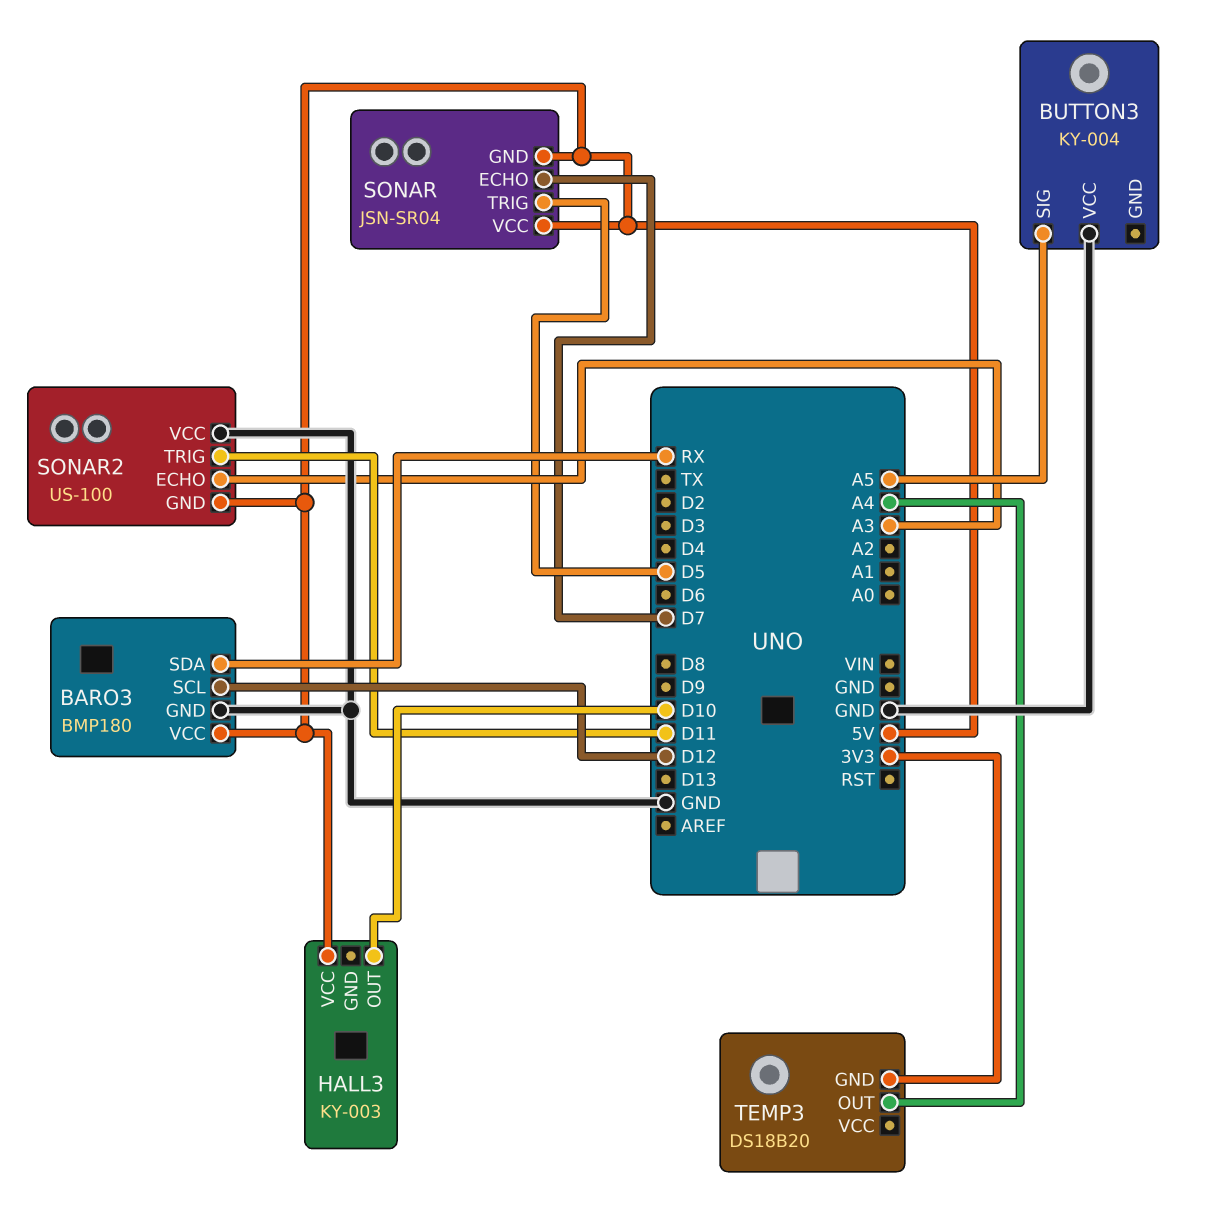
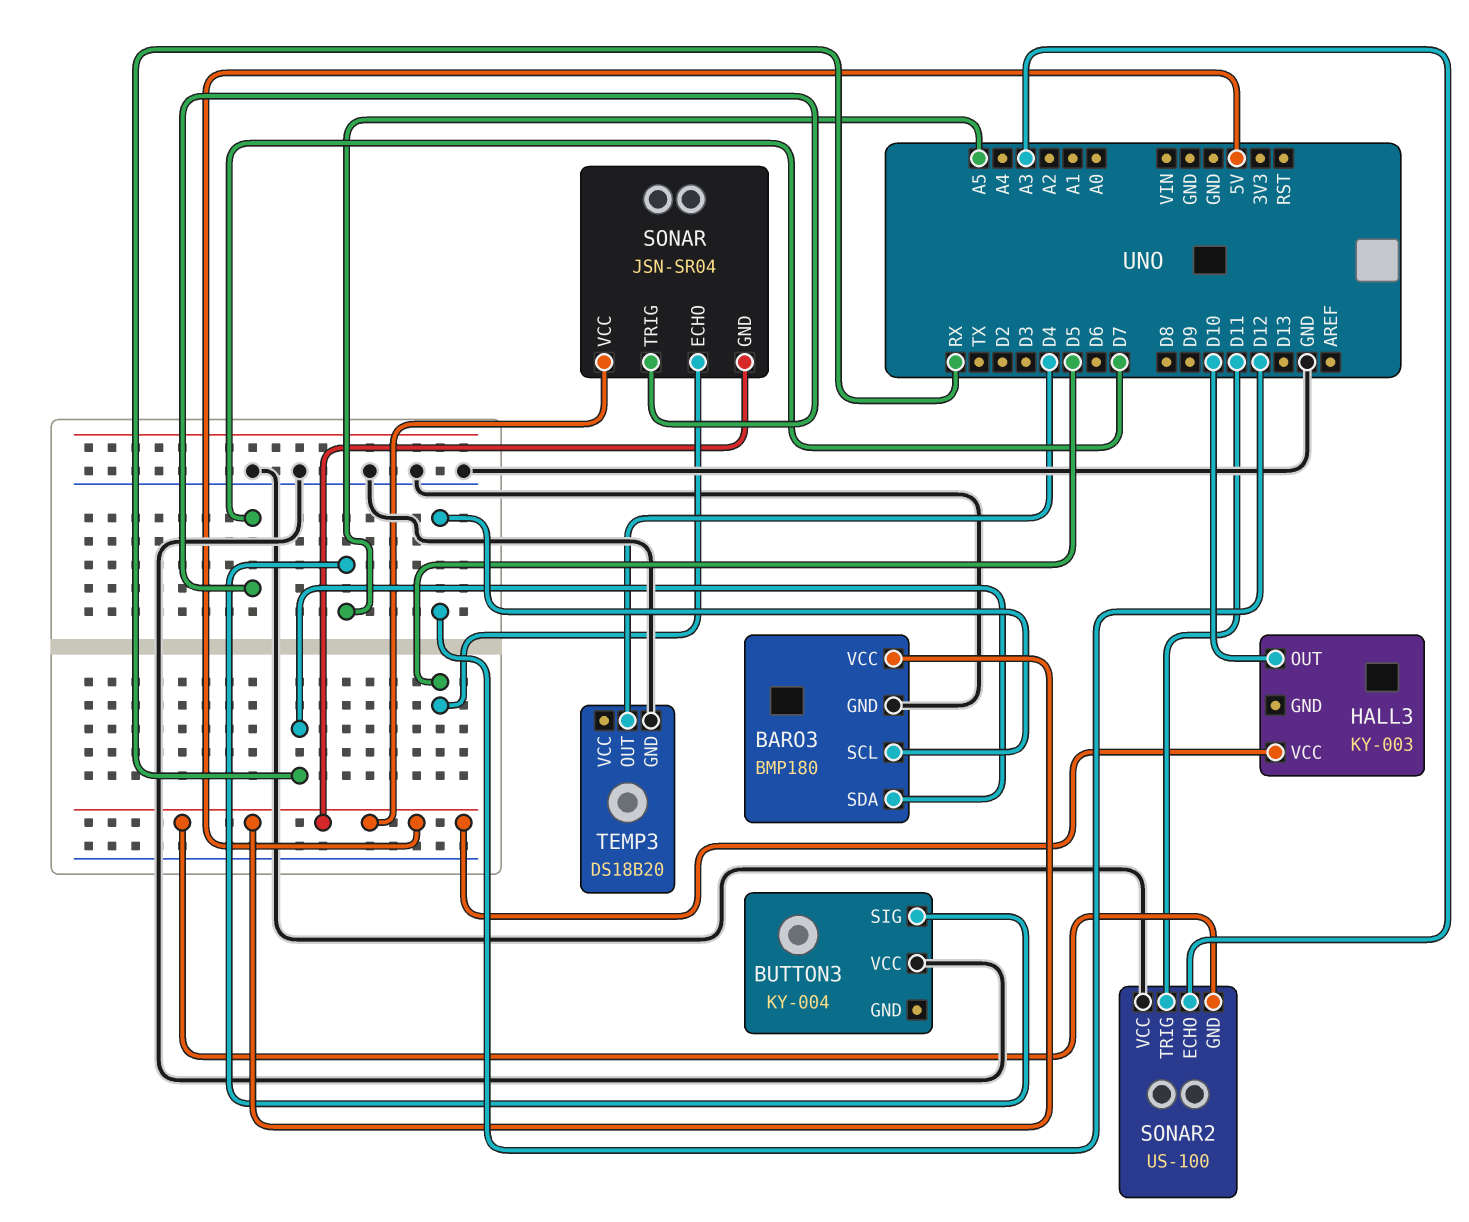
SONAR pin ECHO: D7 -> D5
SONAR pin TRIG: D5 -> D7
TEMP3 pin GND: 3V3 -> GND
TEMP3 pin OUT: A4 -> D4

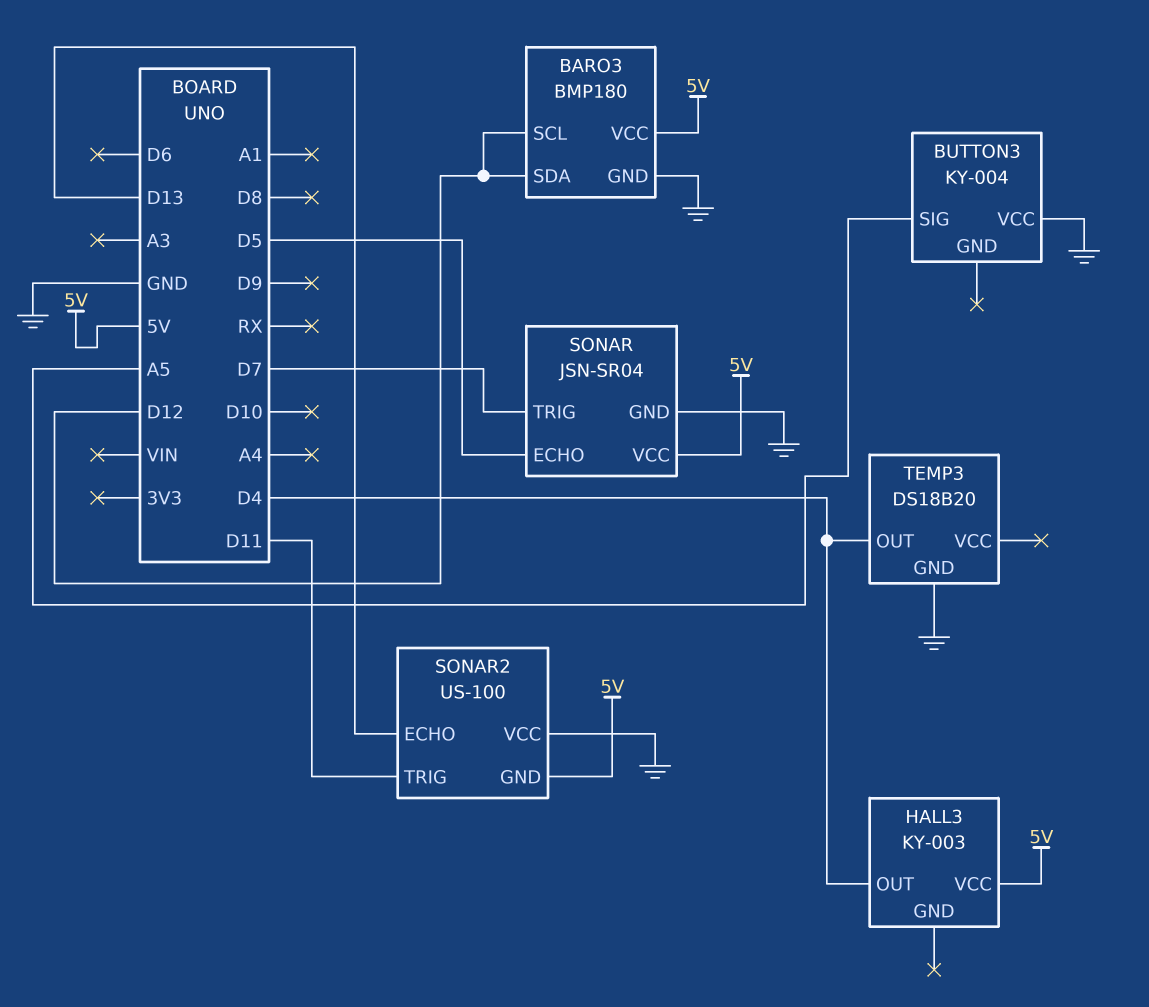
BARO3 pin SDA: RX -> D12
HALL3 pin OUT: D10 -> D4
SONAR pin GND: 5V -> GND
SONAR2 pin ECHO: A3 -> D13

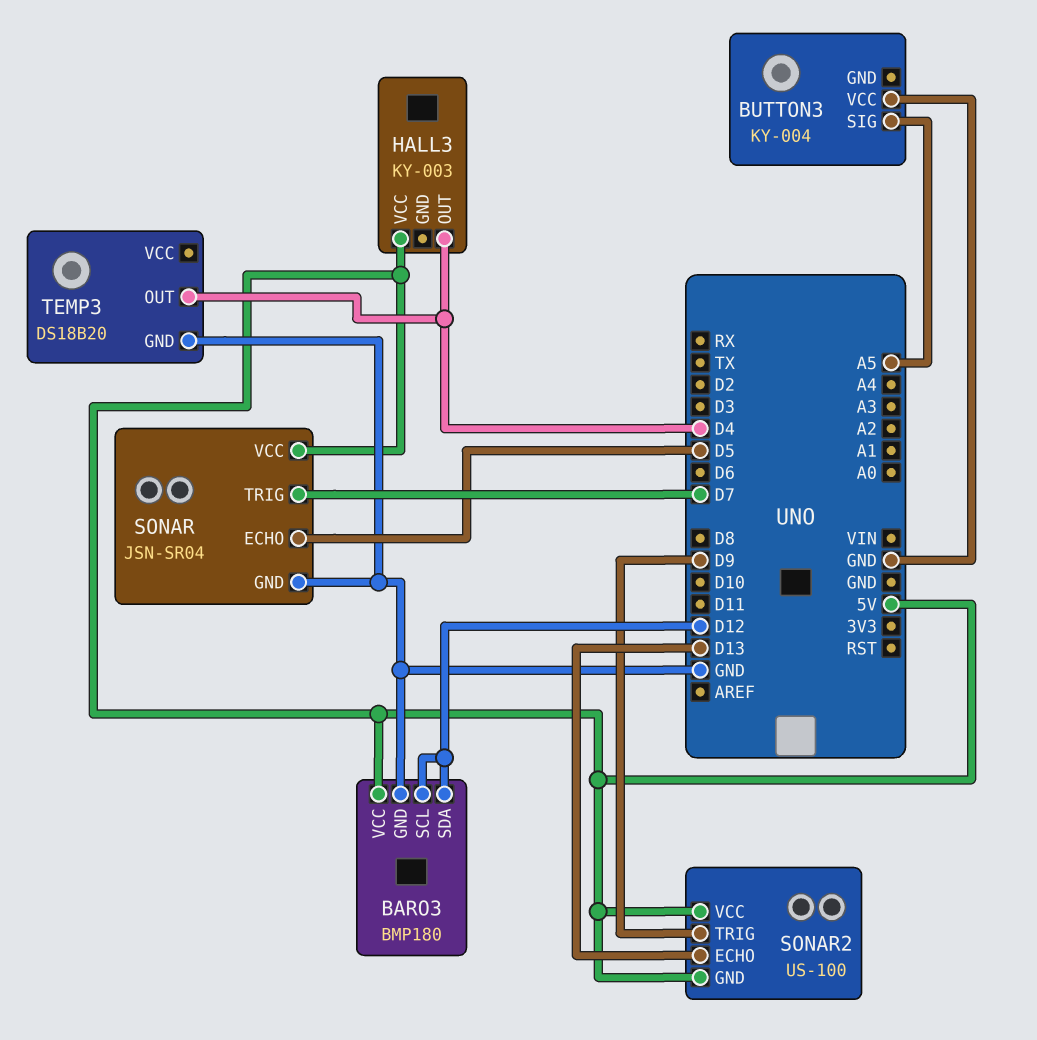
SONAR2 pin TRIG: D11 -> D9
SONAR2 pin VCC: GND -> 5V

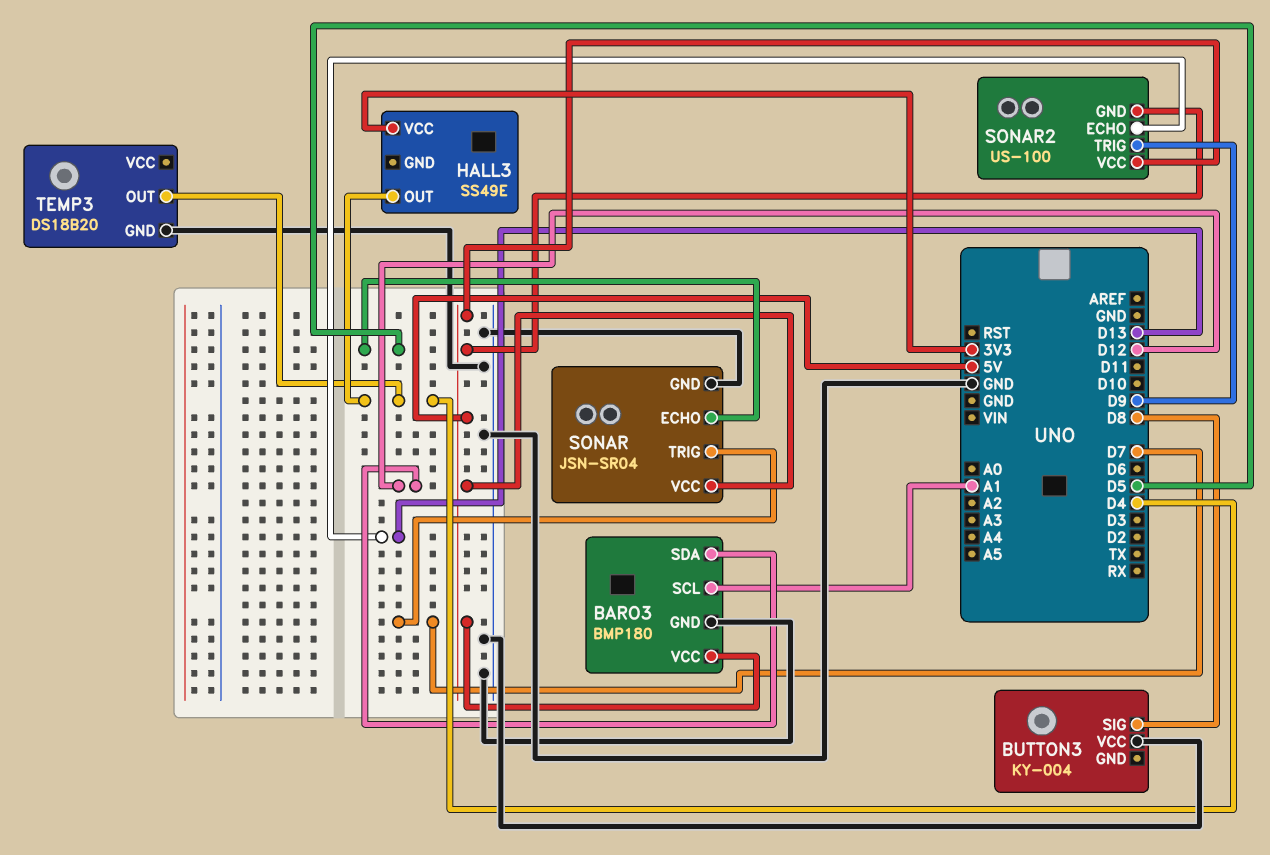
BARO3 pin SCL: D12 -> A1
BUTTON3 pin SIG: A5 -> D8
HALL3: KY-003 -> SS49E
HALL3 pin VCC: 5V -> 3V3

